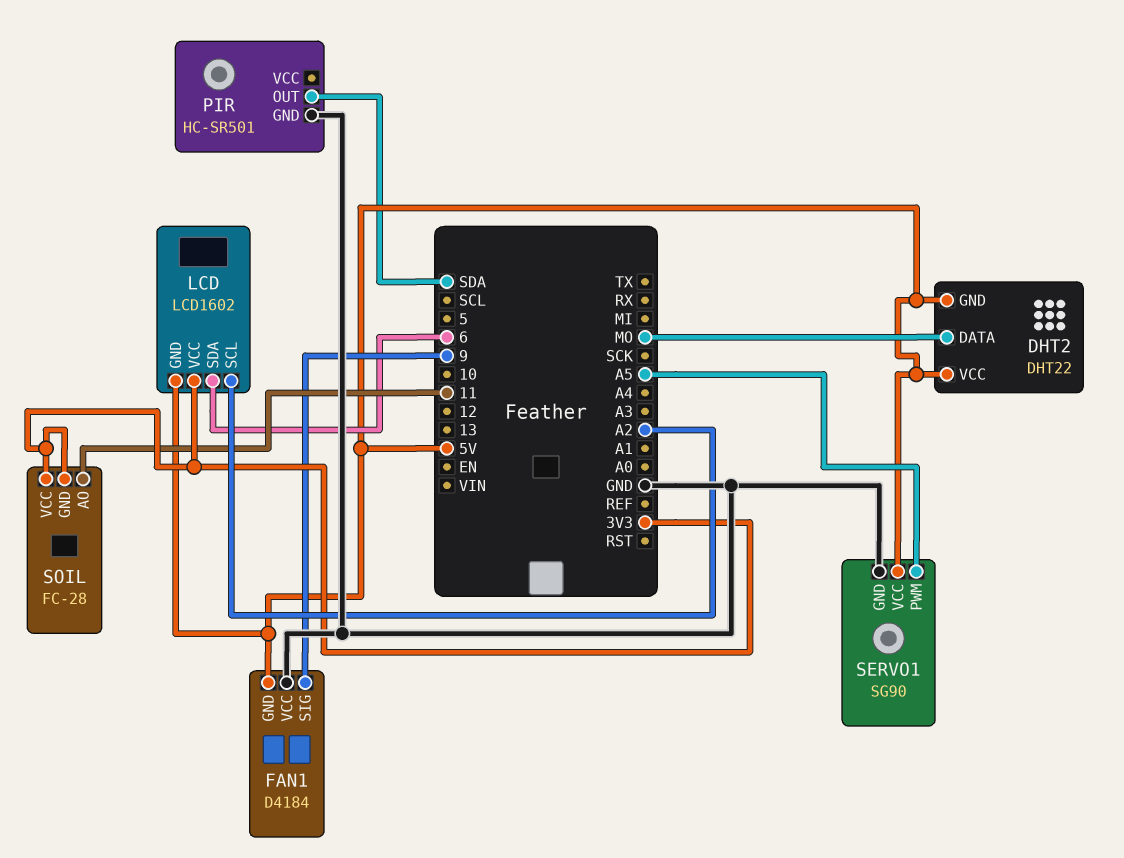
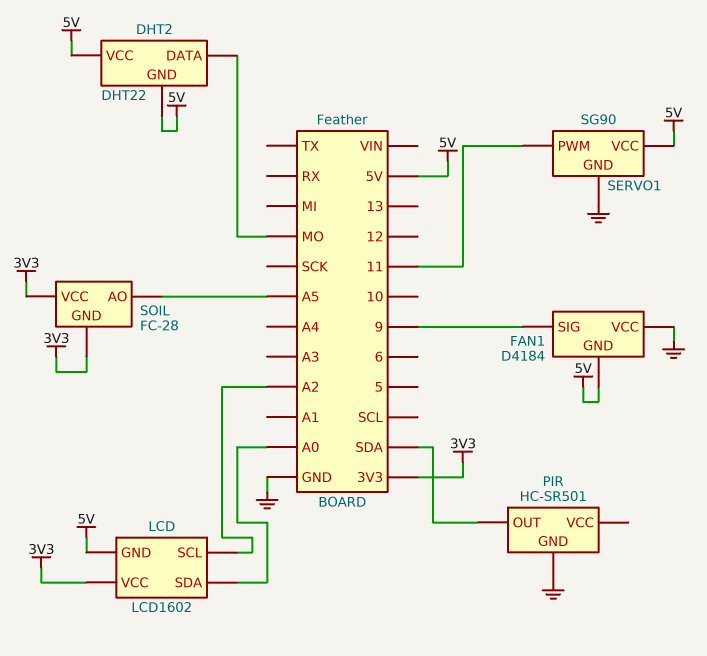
LCD pin SDA: 6 -> A0
SERVO1 pin PWM: A5 -> 11
SOIL pin AO: 11 -> A5

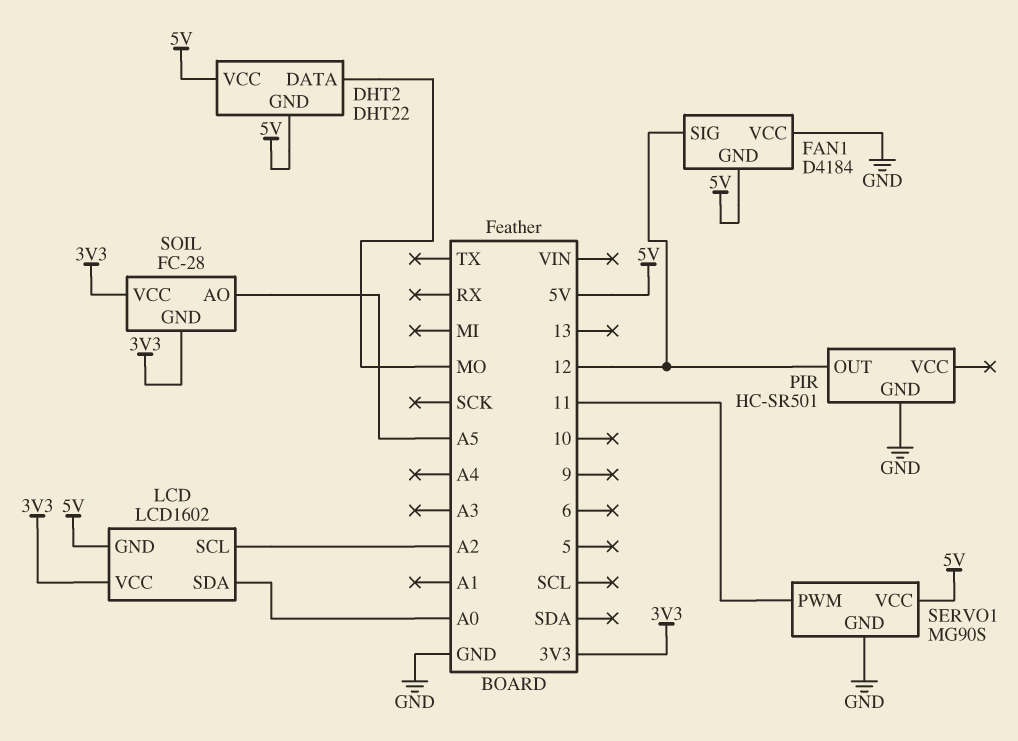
FAN1 pin SIG: 9 -> 12
PIR pin OUT: SDA -> 12
SERVO1: SG90 -> MG90S

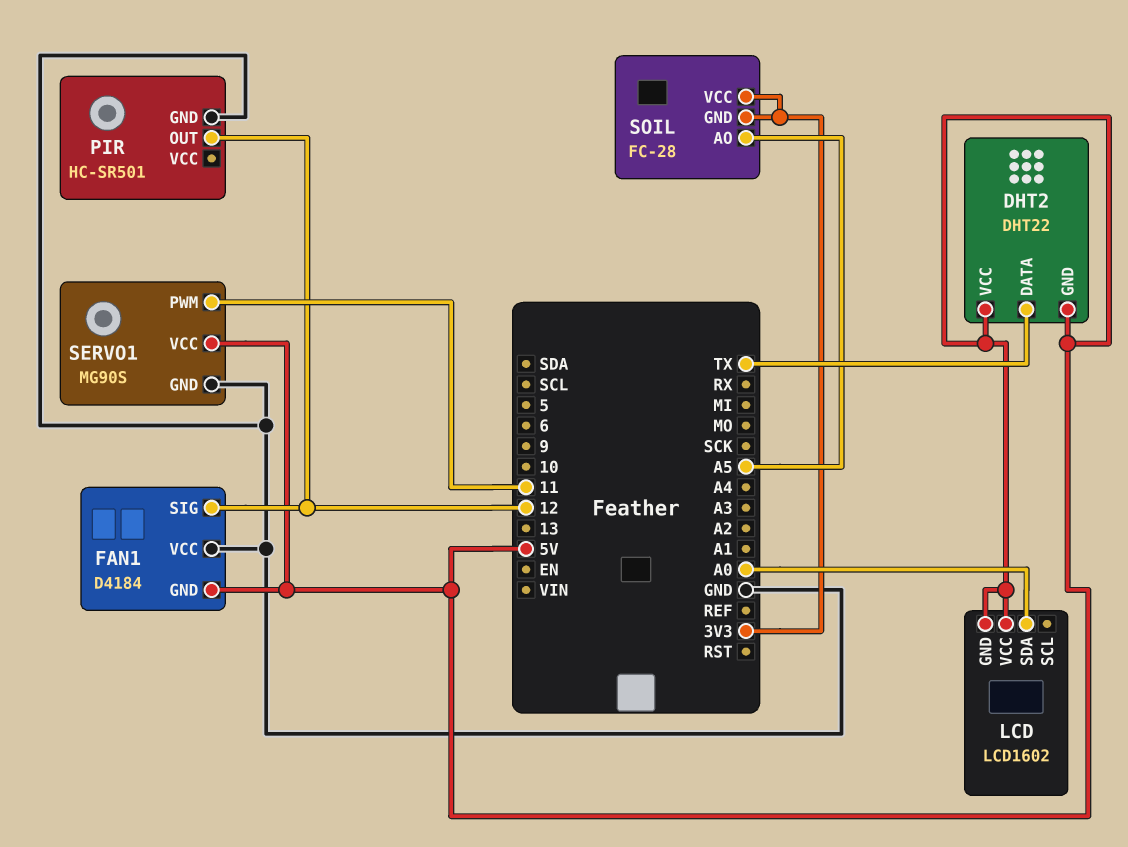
DHT2 pin DATA: MO -> TX
LCD pin SCL: A2 -> none
LCD pin VCC: 3V3 -> 5V

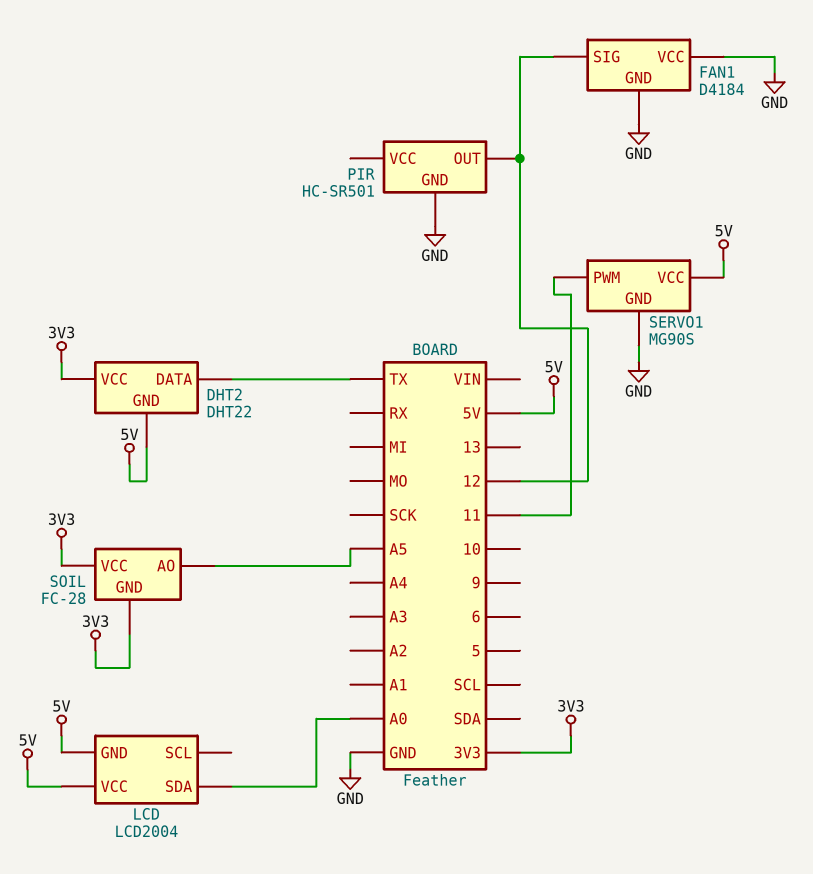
DHT2 pin VCC: 5V -> 3V3
FAN1 pin GND: 5V -> GND
LCD: LCD1602 -> LCD2004

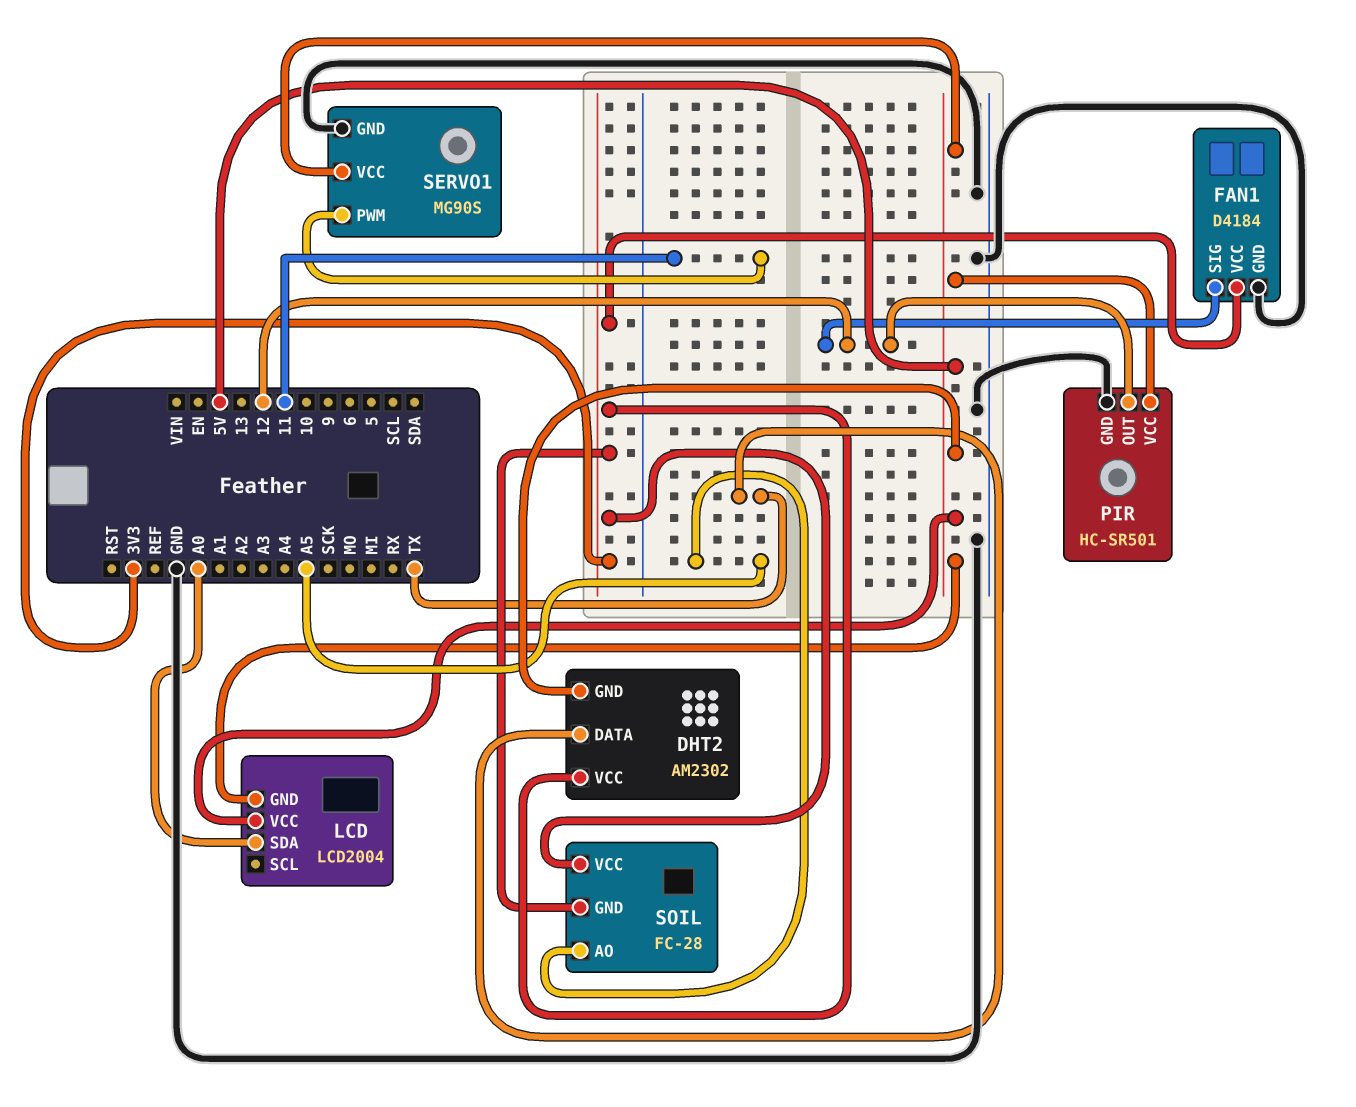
DHT2: DHT22 -> AM2302
FAN1 pin VCC: GND -> 3V3
PIR pin VCC: none -> 5V

